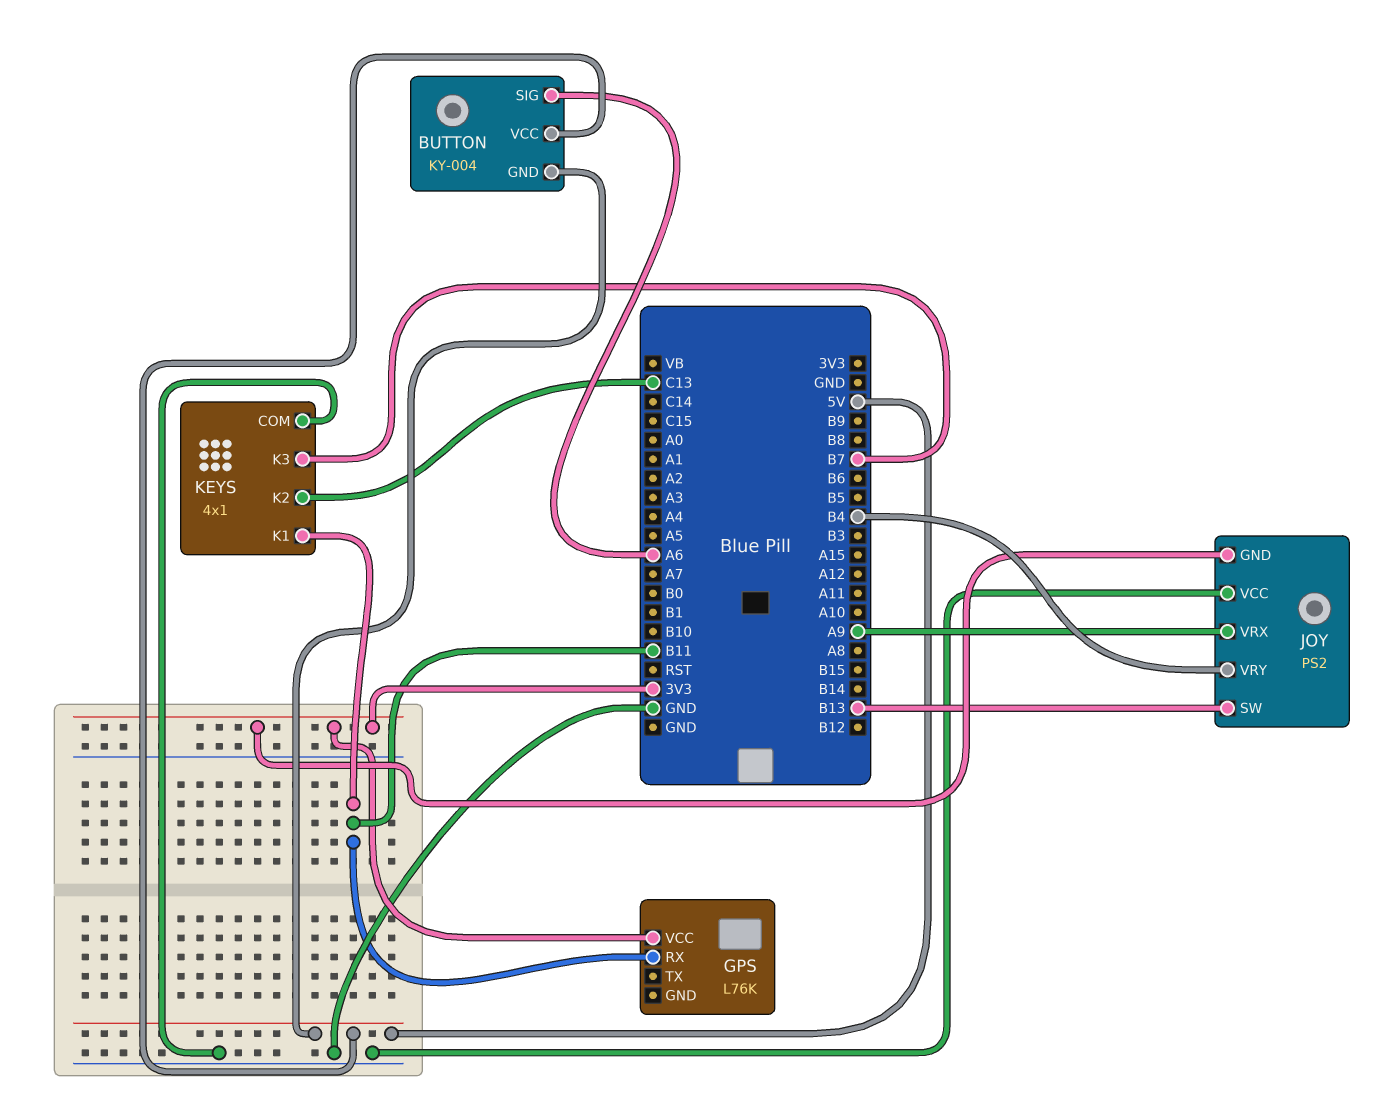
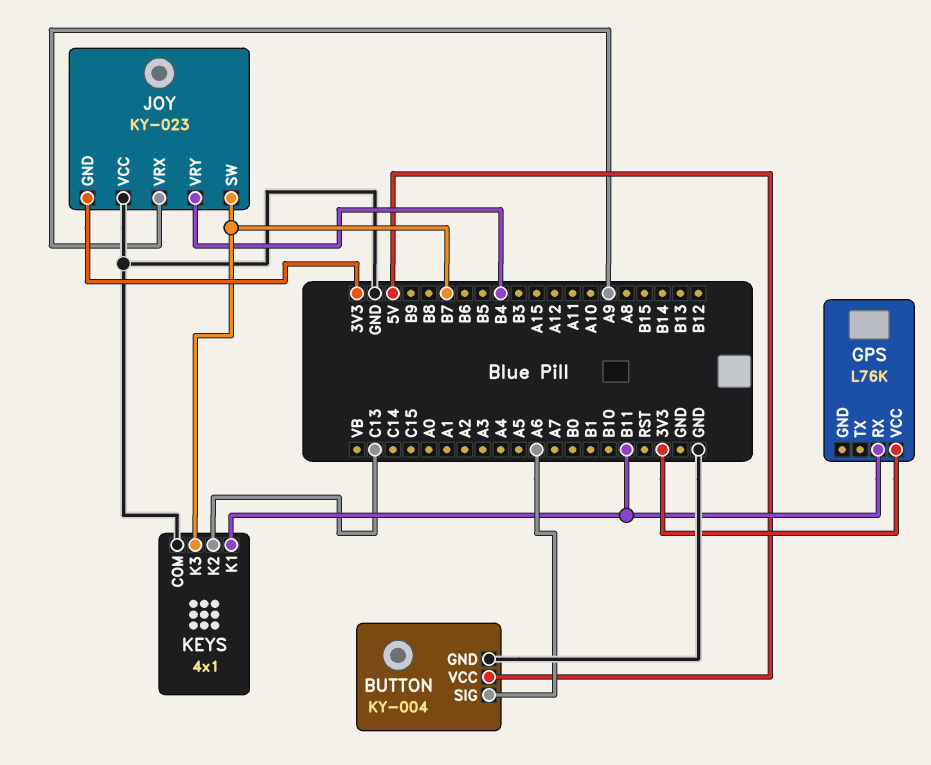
BUTTON pin GND: 5V -> GND
JOY: PS2 -> KY-023
JOY pin SW: B13 -> B7

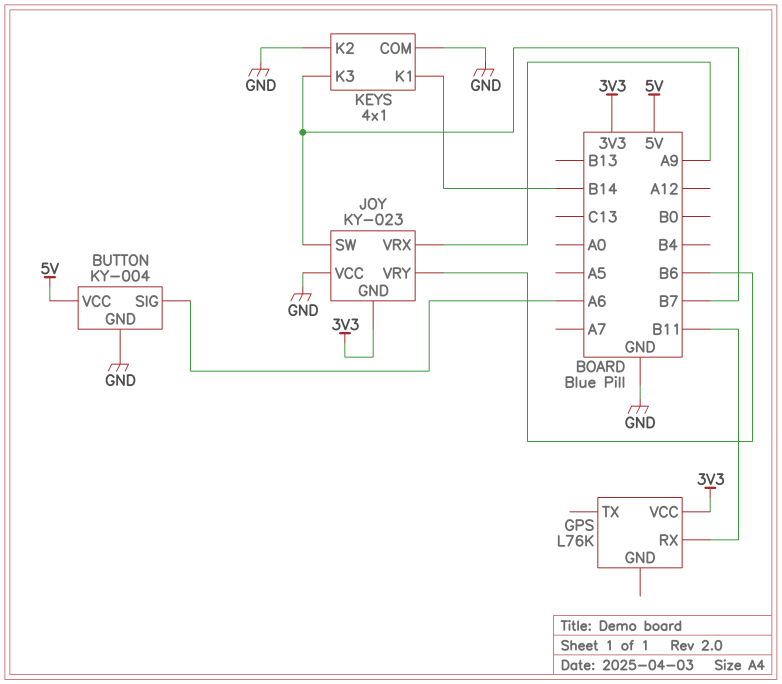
JOY pin VRY: B4 -> B6
KEYS pin K1: B11 -> B14
KEYS pin K2: C13 -> GND

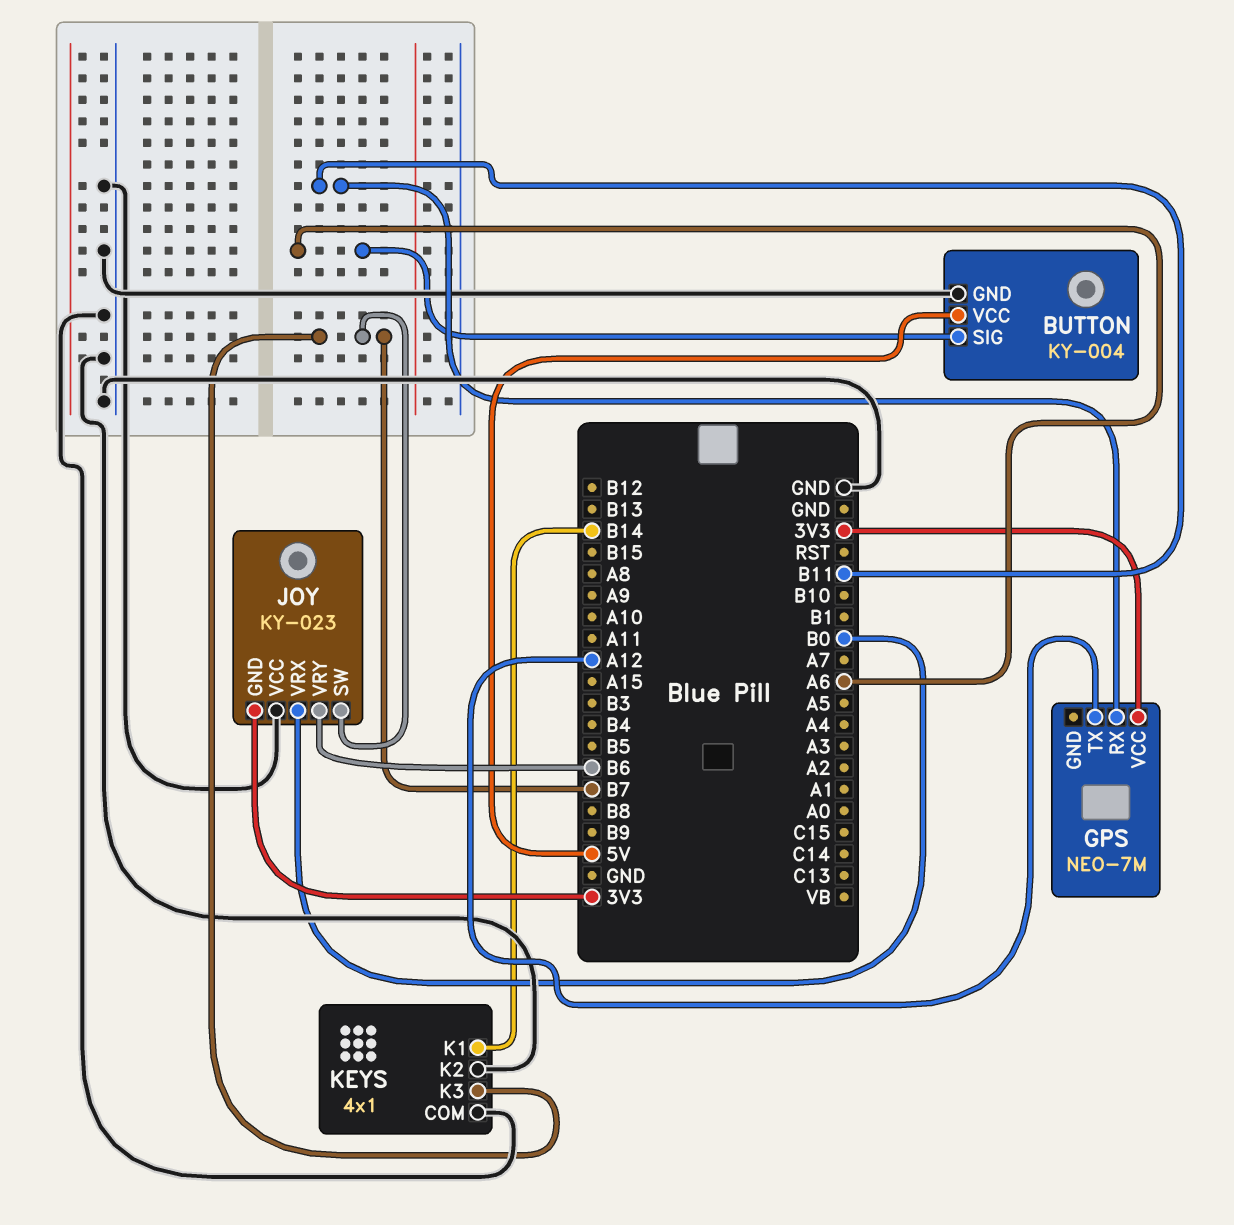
GPS: L76K -> NEO-7M
GPS pin TX: none -> A12
JOY pin VRX: A9 -> B0

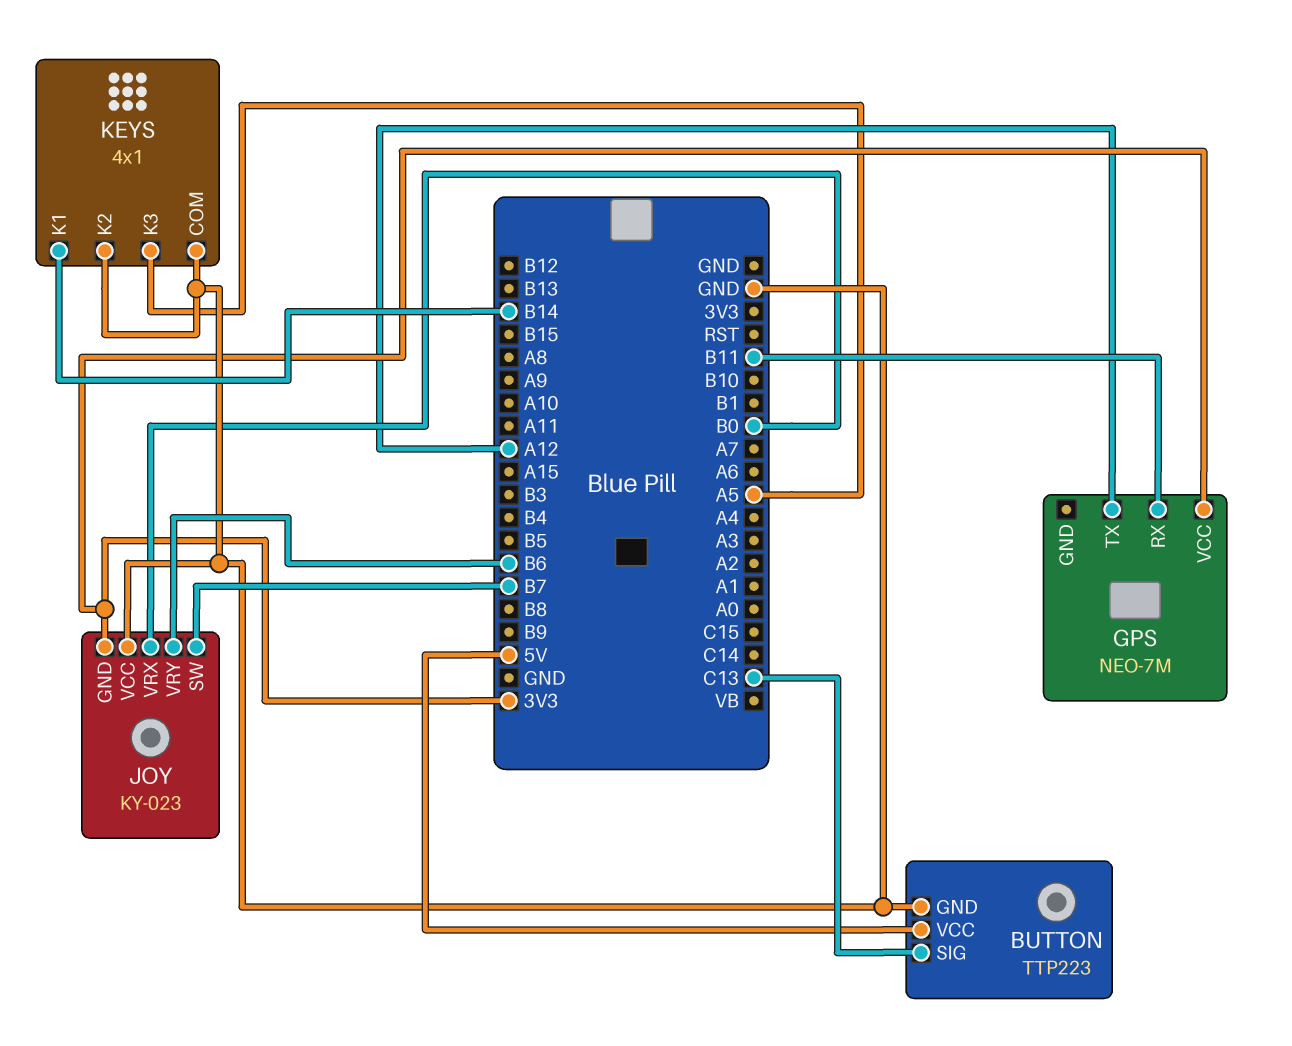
BUTTON: KY-004 -> TTP223
BUTTON pin SIG: A6 -> C13
KEYS pin K3: B7 -> A5

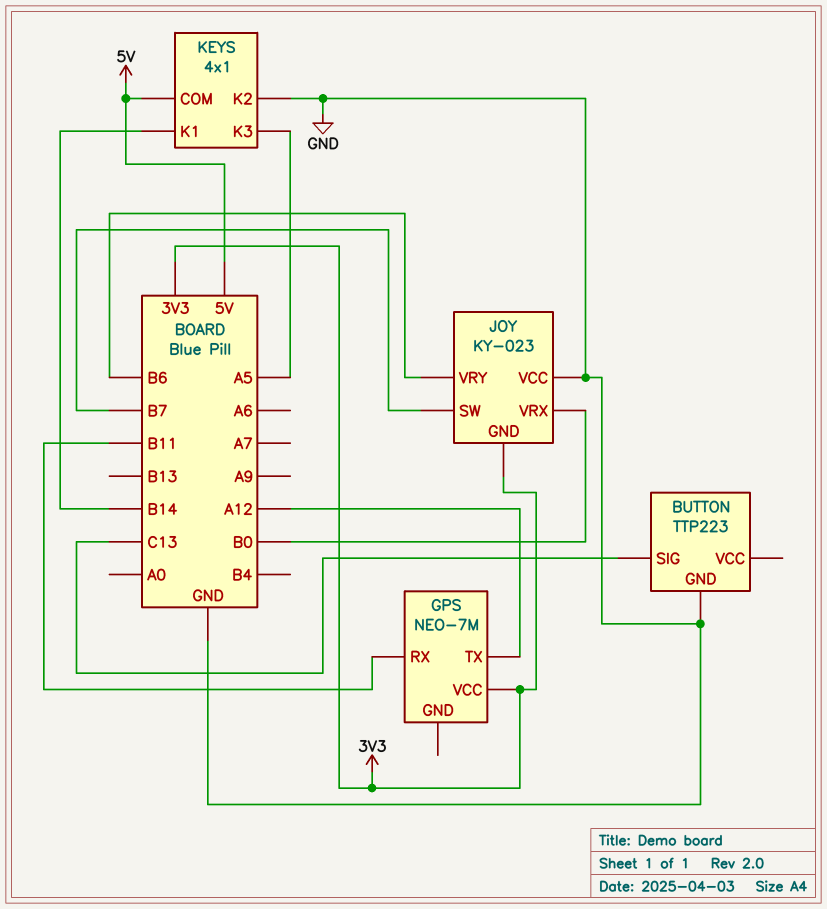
BUTTON pin VCC: 5V -> none
KEYS pin COM: GND -> 5V

